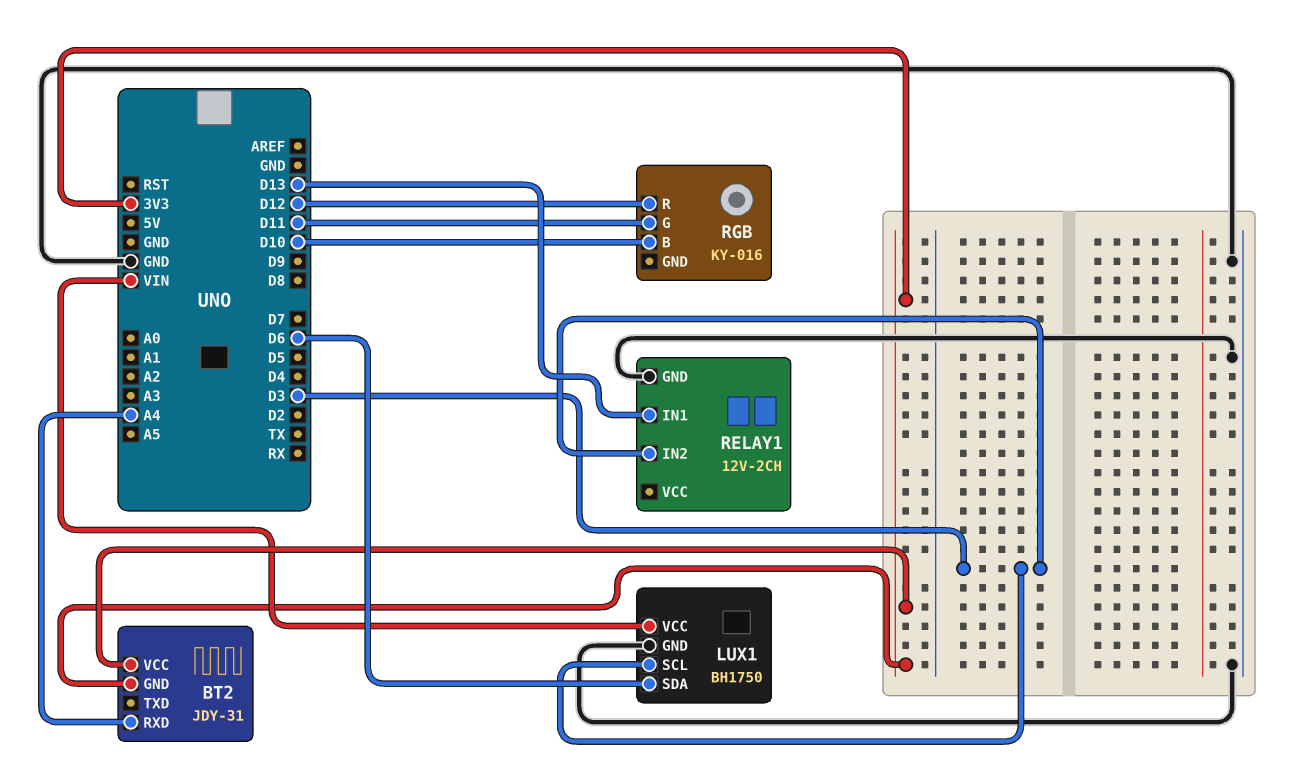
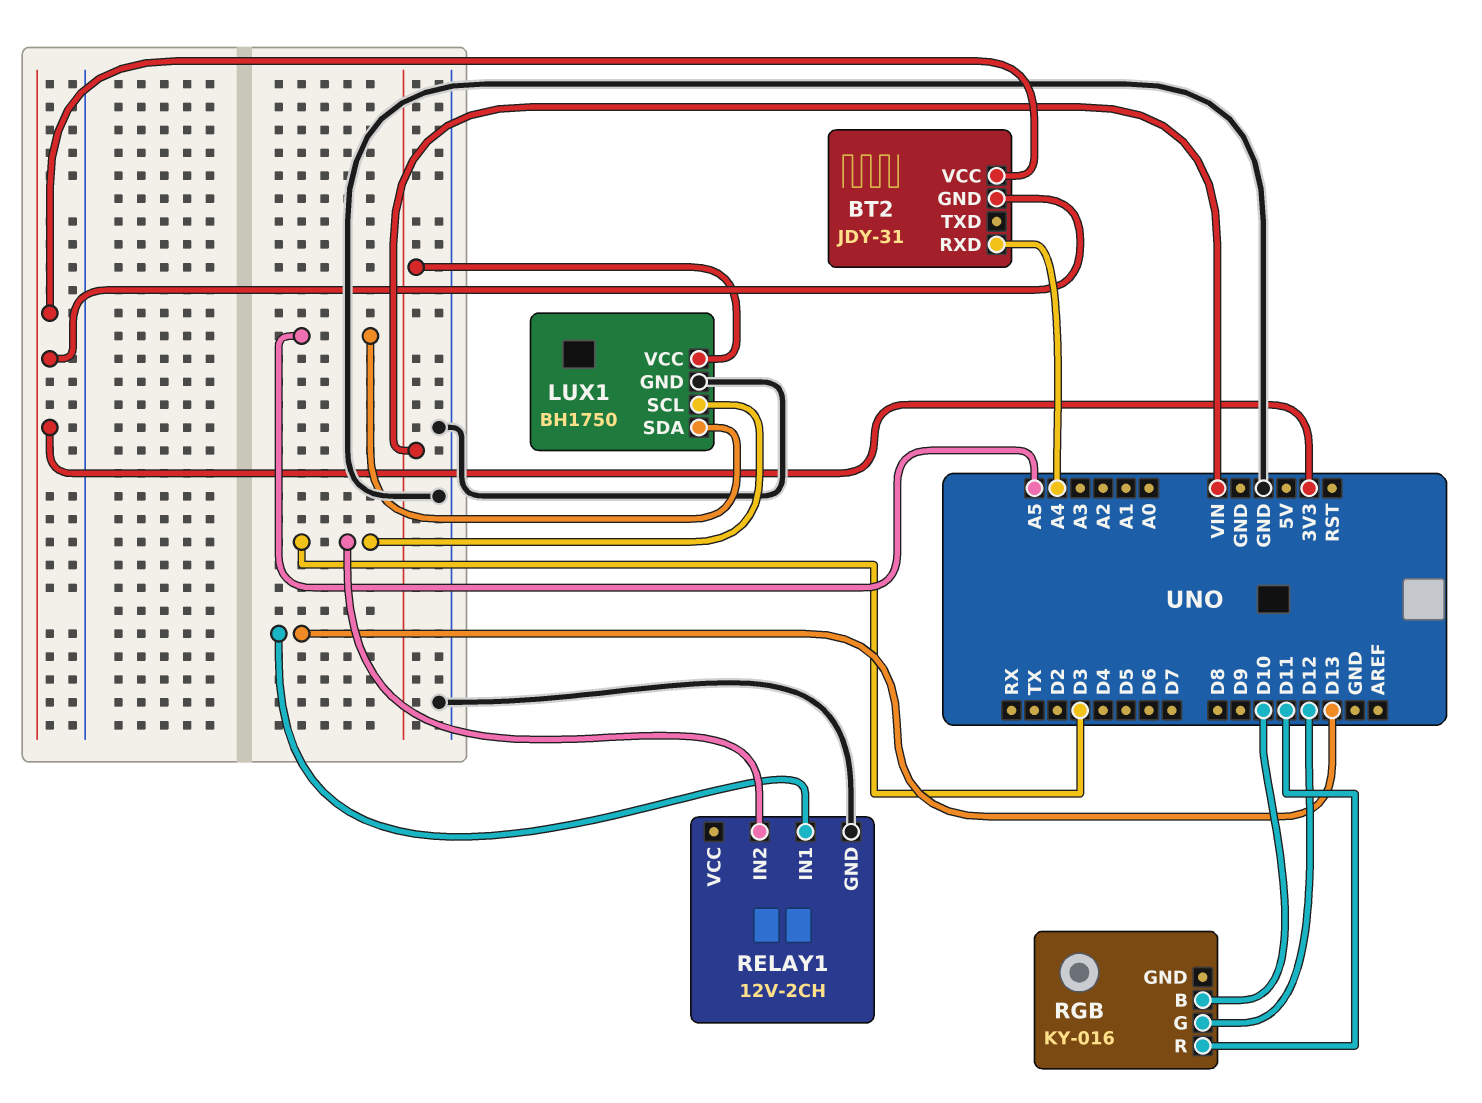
LUX1 pin SDA: D6 -> A5
RGB pin G: D11 -> D12
RGB pin R: D12 -> D11

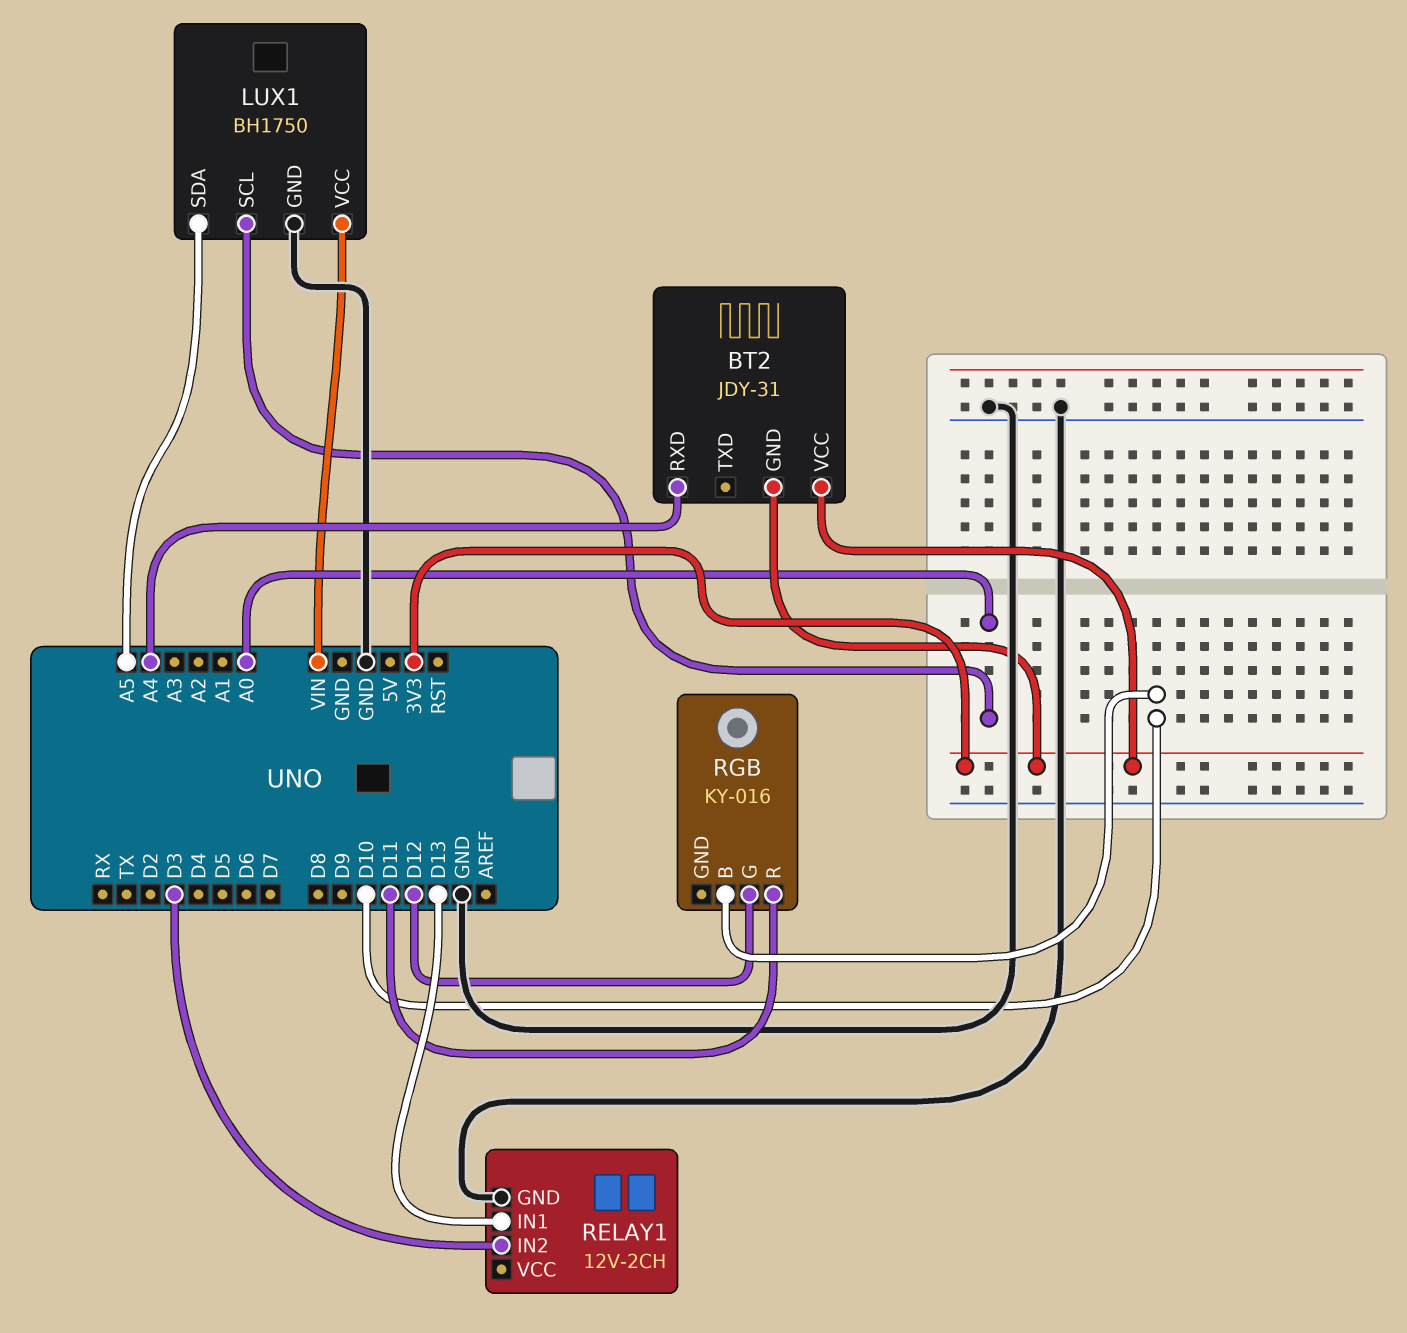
LUX1 pin SCL: D3 -> A0

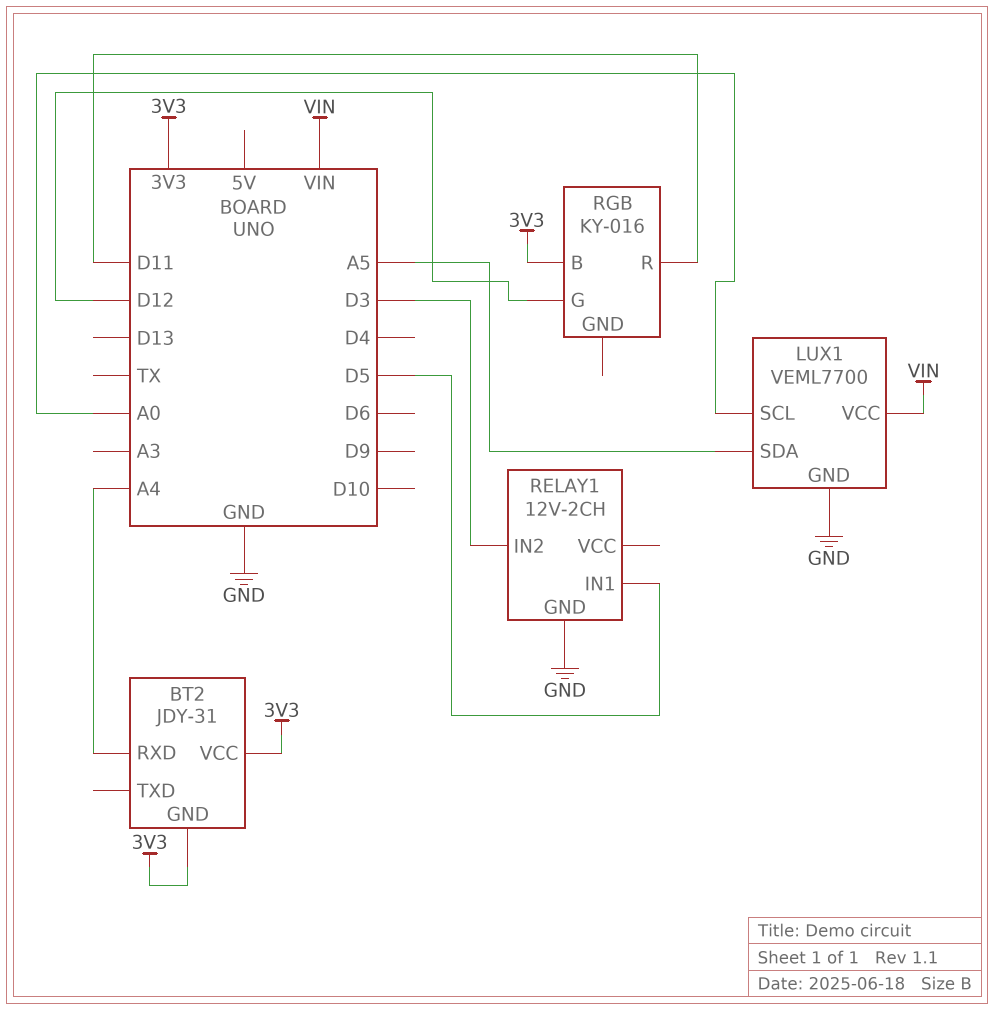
LUX1: BH1750 -> VEML7700
RELAY1 pin IN1: D13 -> D5
RGB pin B: D10 -> 3V3

